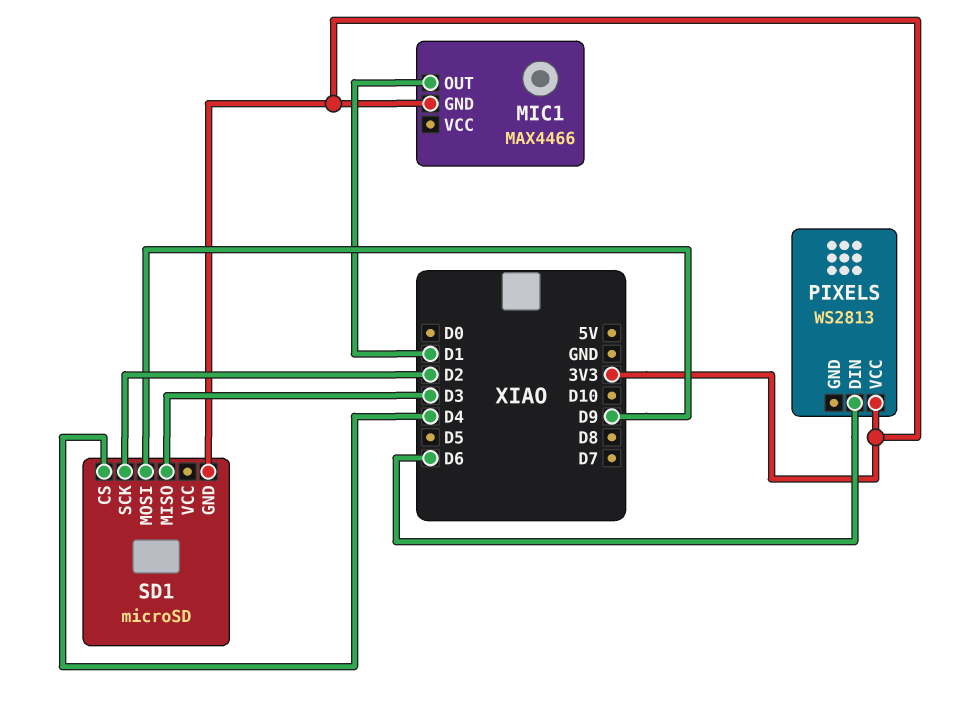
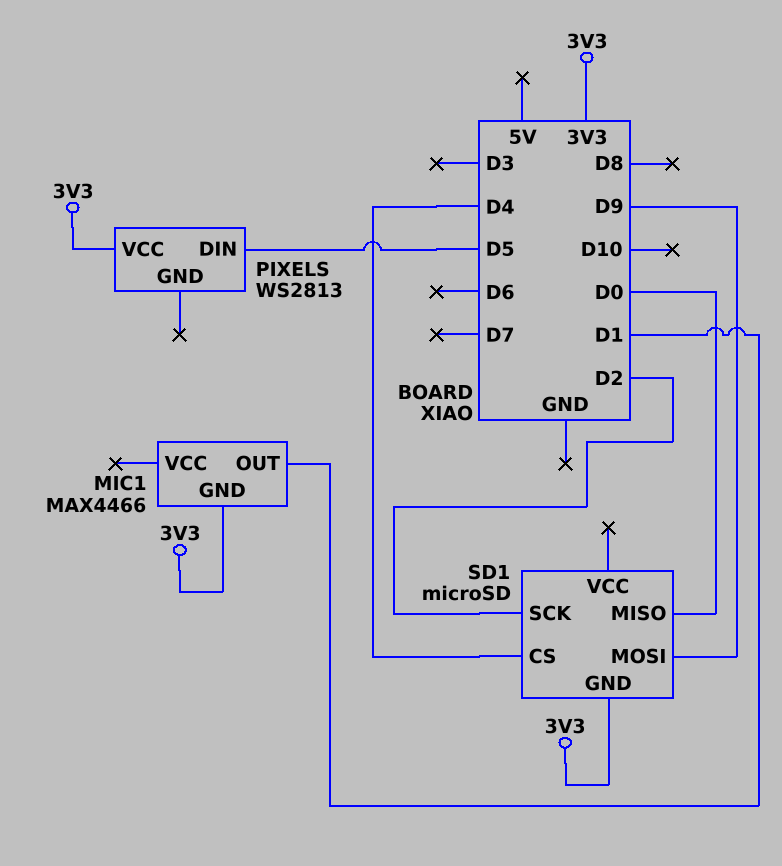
PIXELS pin DIN: D6 -> D5
SD1 pin MISO: D3 -> D0

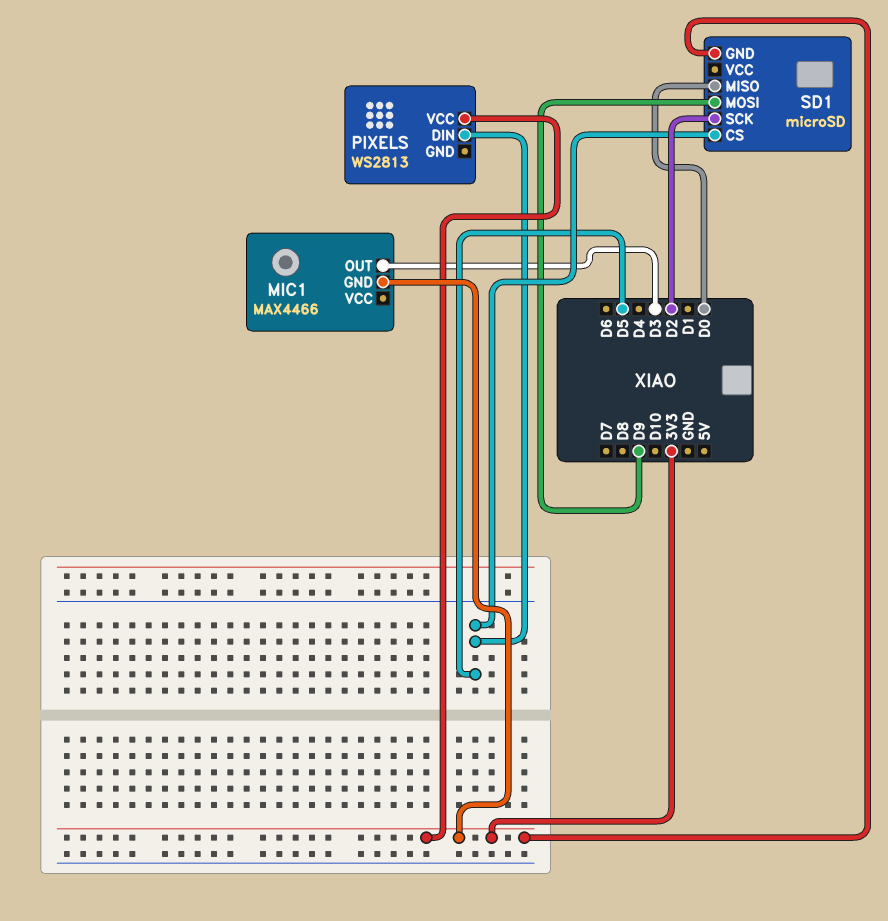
MIC1 pin OUT: D1 -> D3
SD1 pin CS: D4 -> D5

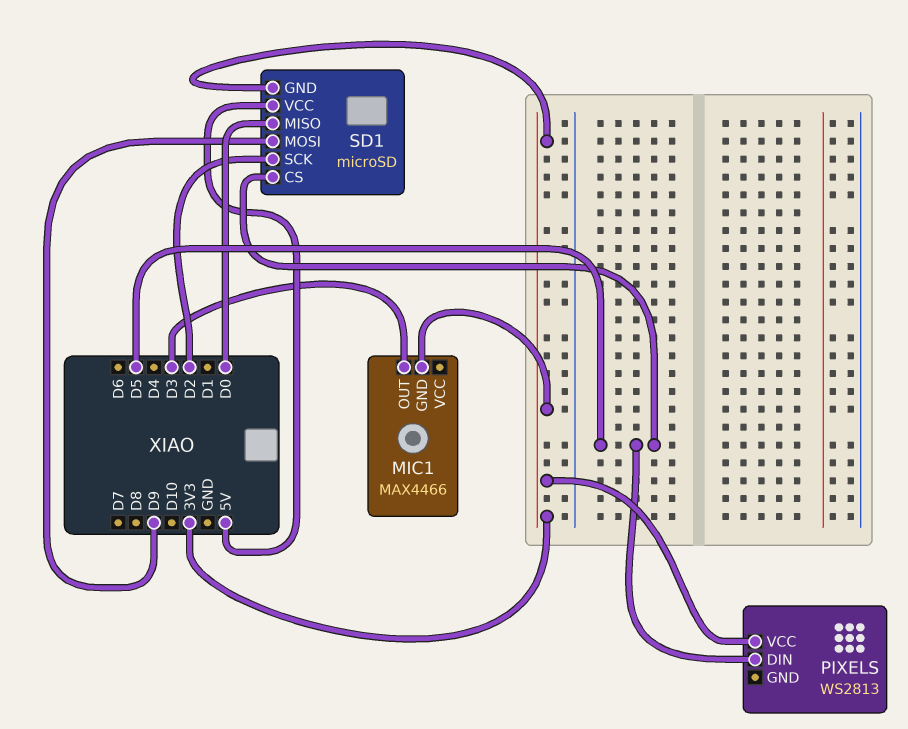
SD1 pin VCC: none -> 5V

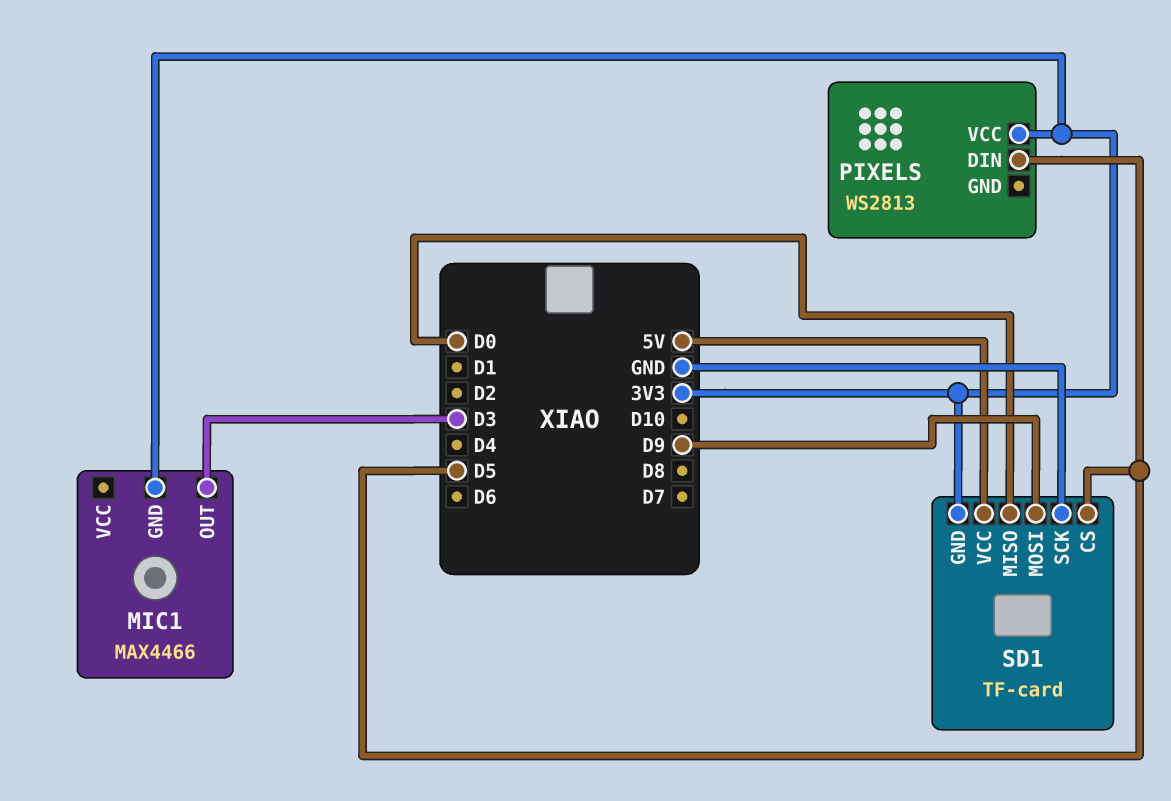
SD1: microSD -> TF-card
SD1 pin SCK: D2 -> GND

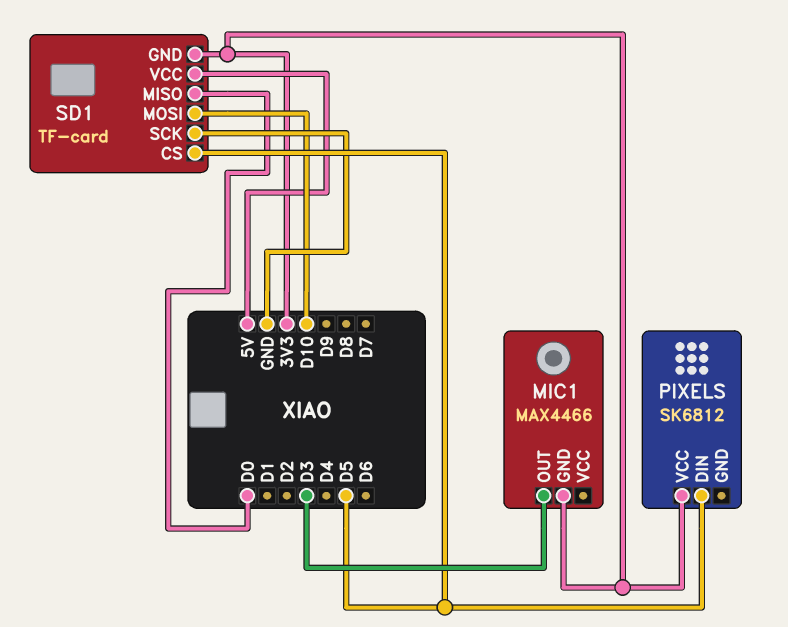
PIXELS: WS2813 -> SK6812
SD1 pin MOSI: D9 -> D10

